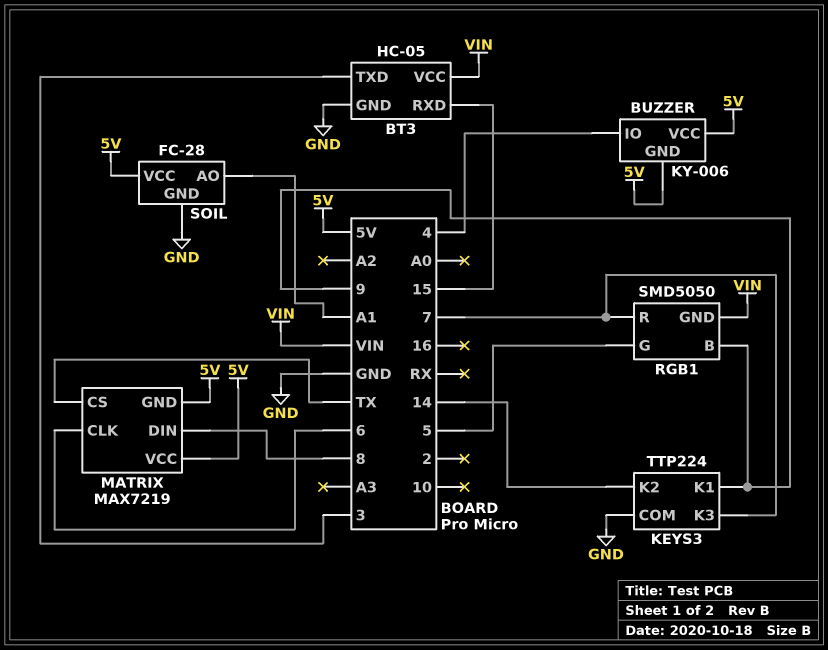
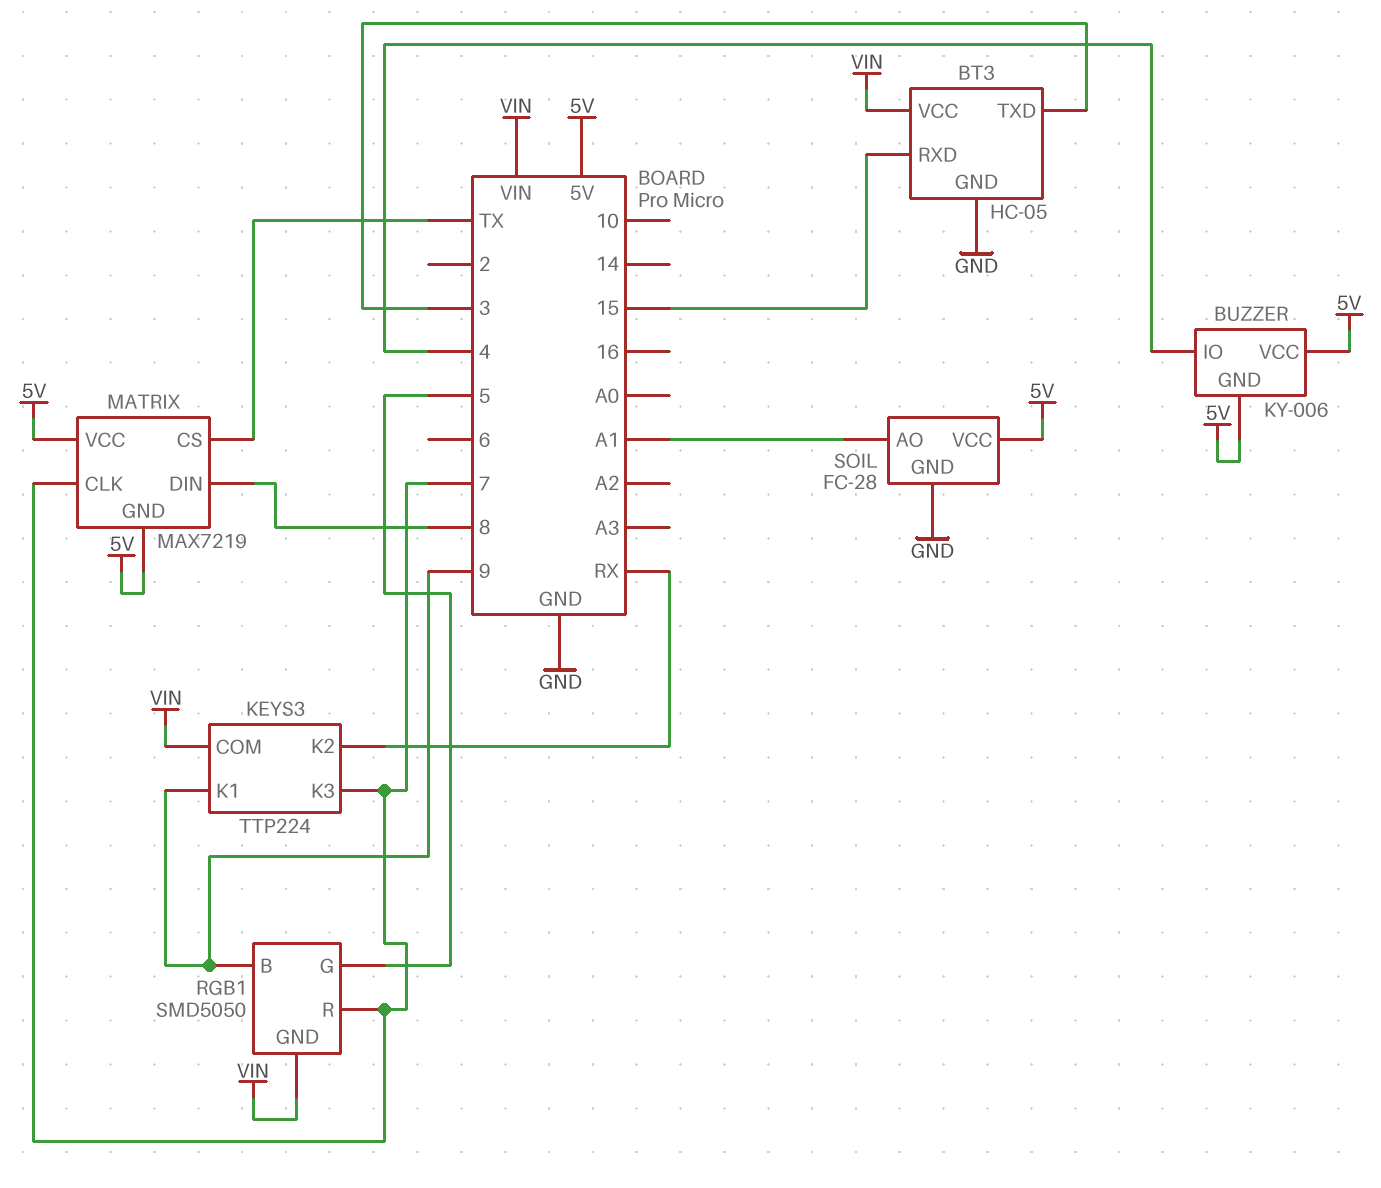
KEYS3 pin COM: GND -> VIN
KEYS3 pin K2: 14 -> RX
MATRIX pin CLK: 6 -> 7

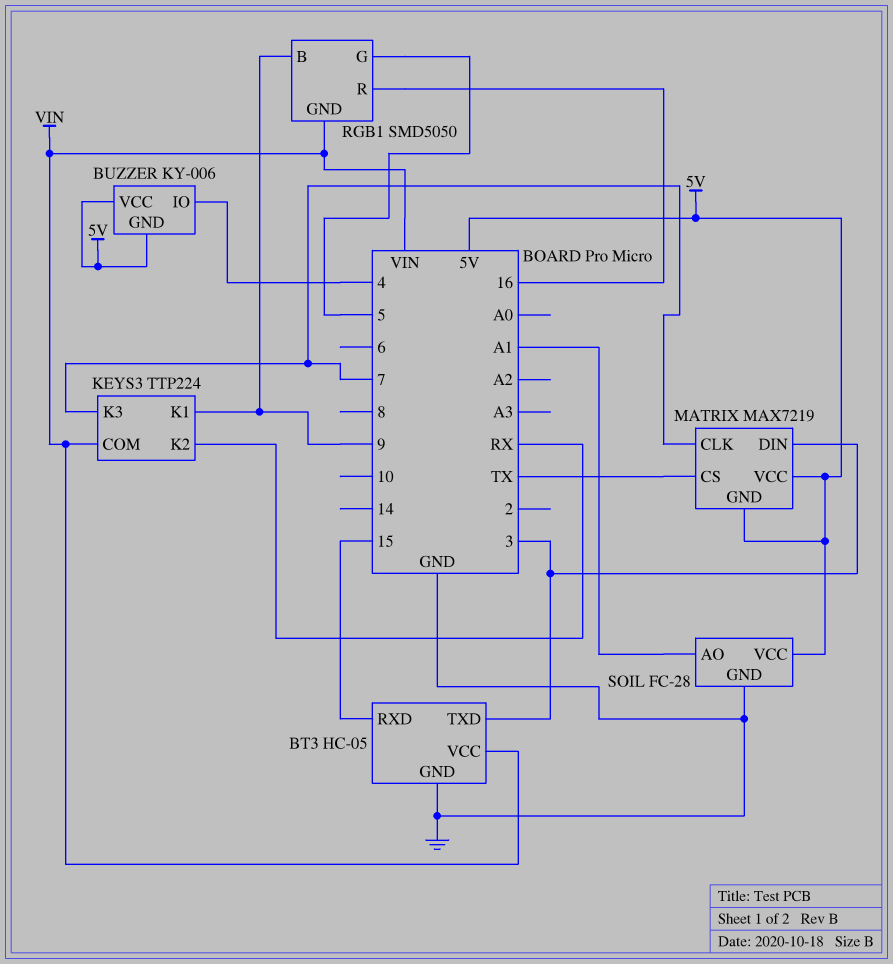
MATRIX pin DIN: 8 -> 3
RGB1 pin R: 7 -> 16

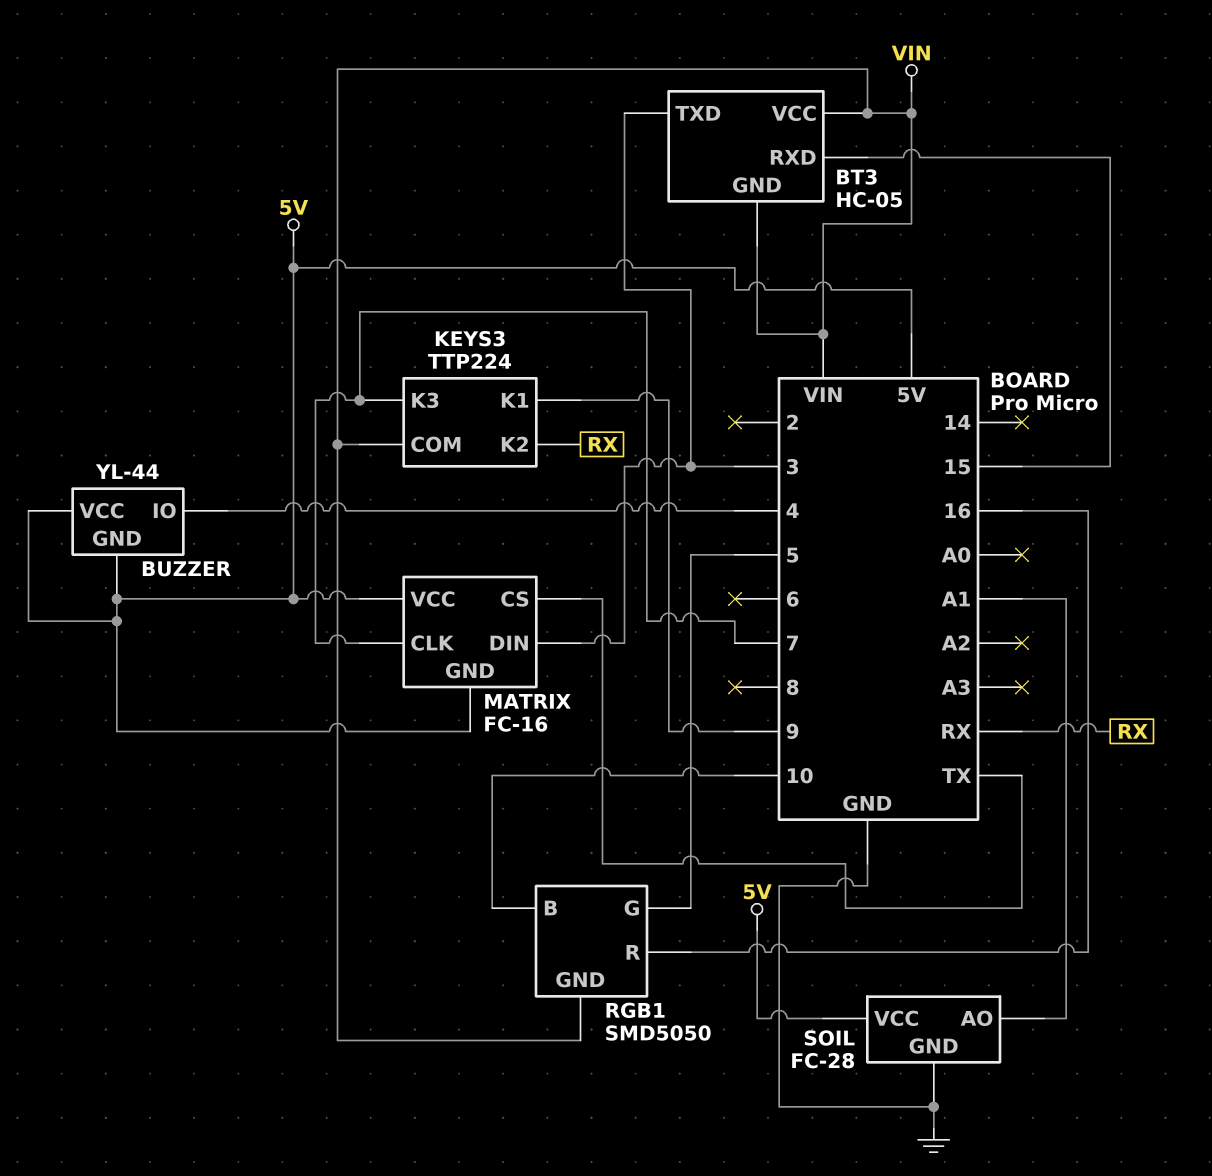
BT3 pin GND: GND -> VIN
BUZZER: KY-006 -> YL-44
MATRIX: MAX7219 -> FC-16
RGB1 pin B: 9 -> 10

